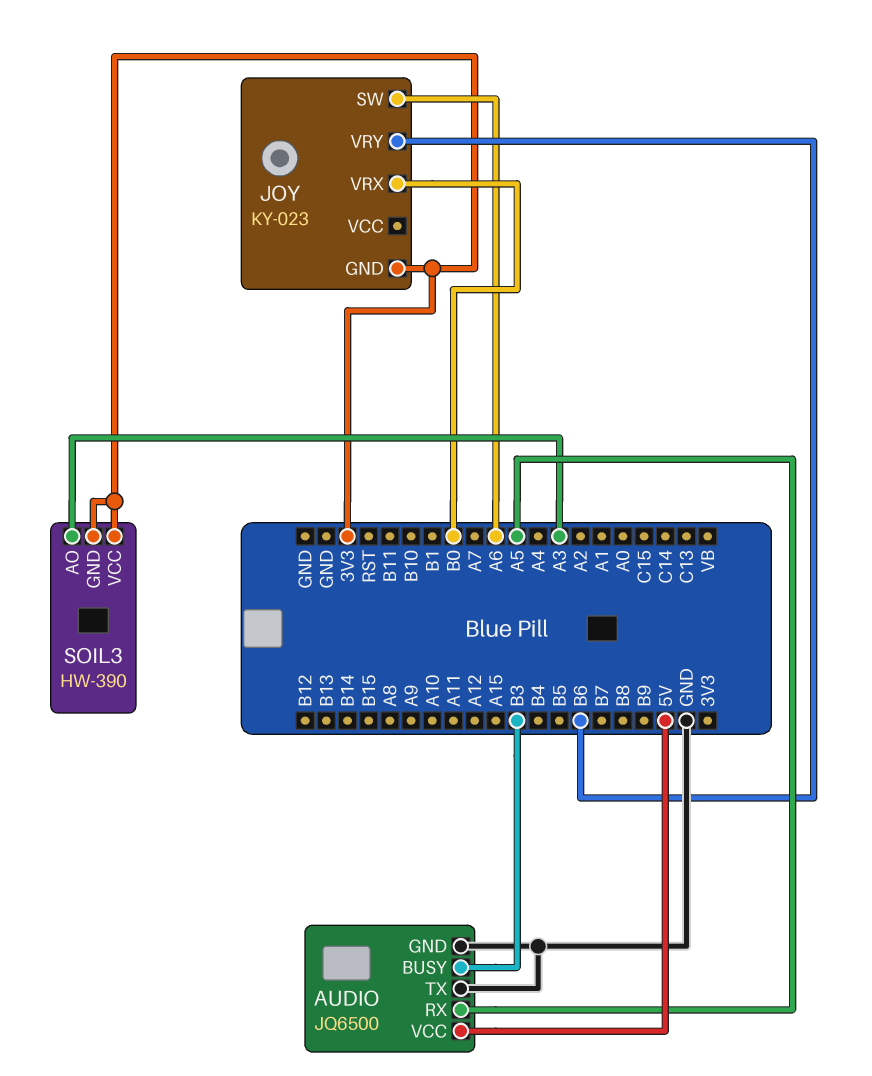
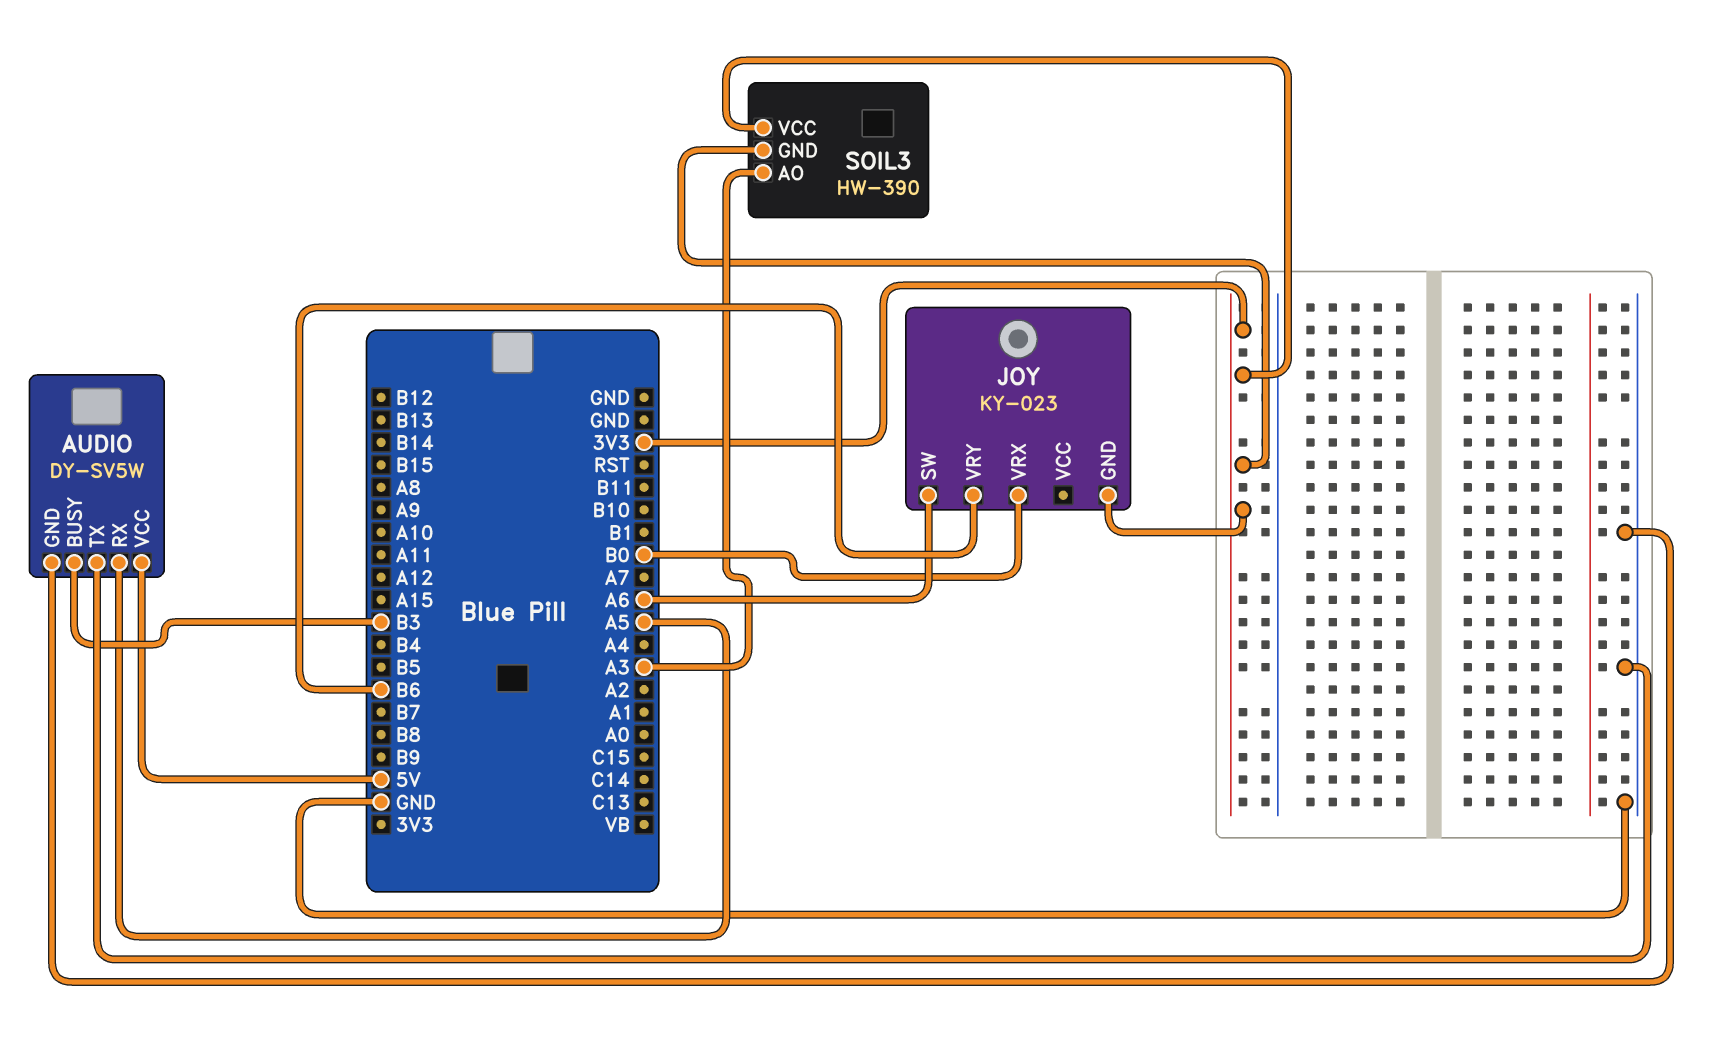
AUDIO: JQ6500 -> DY-SV5W

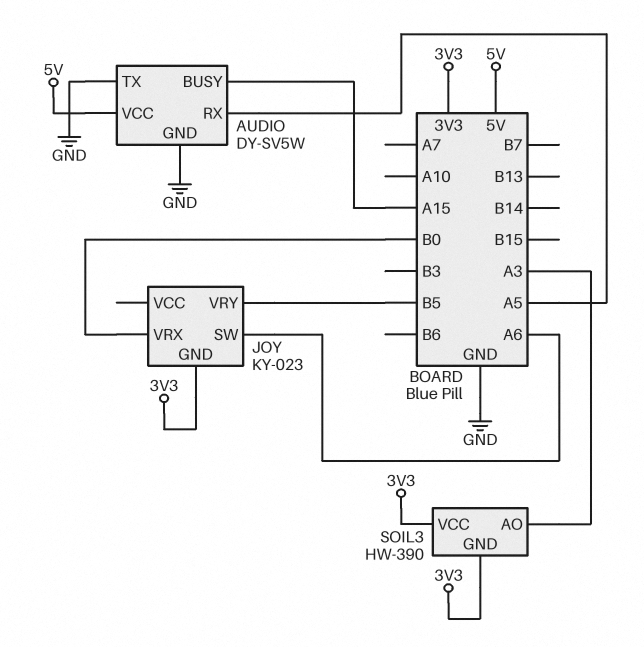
AUDIO pin BUSY: B3 -> A15
JOY pin VRY: B6 -> B5

